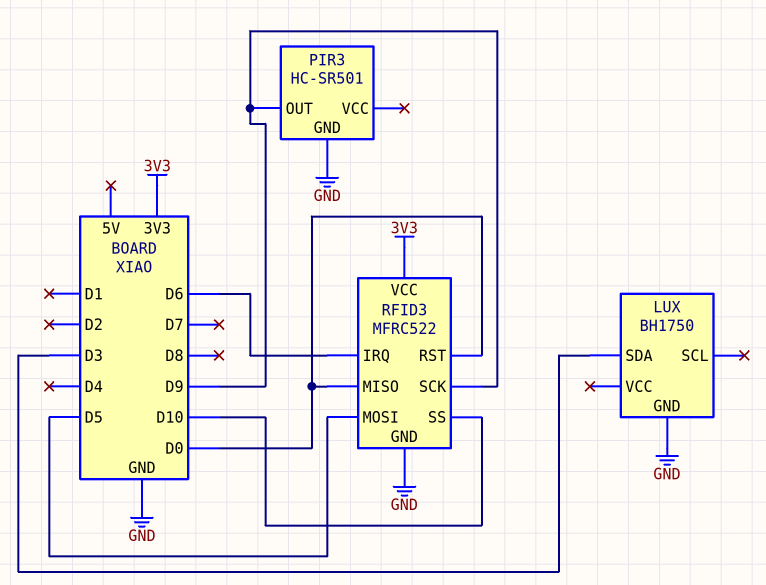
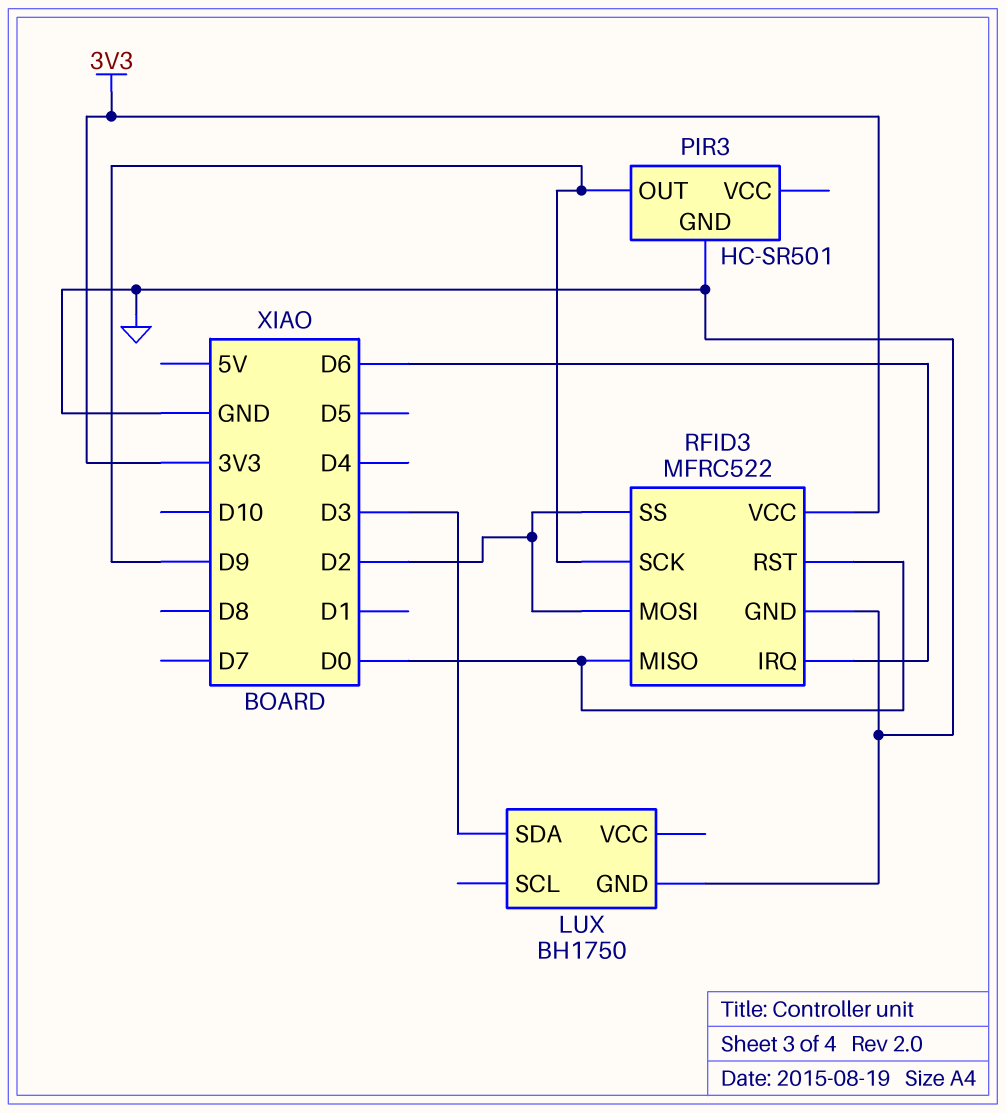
RFID3 pin MOSI: D5 -> D2
RFID3 pin SS: D10 -> D2

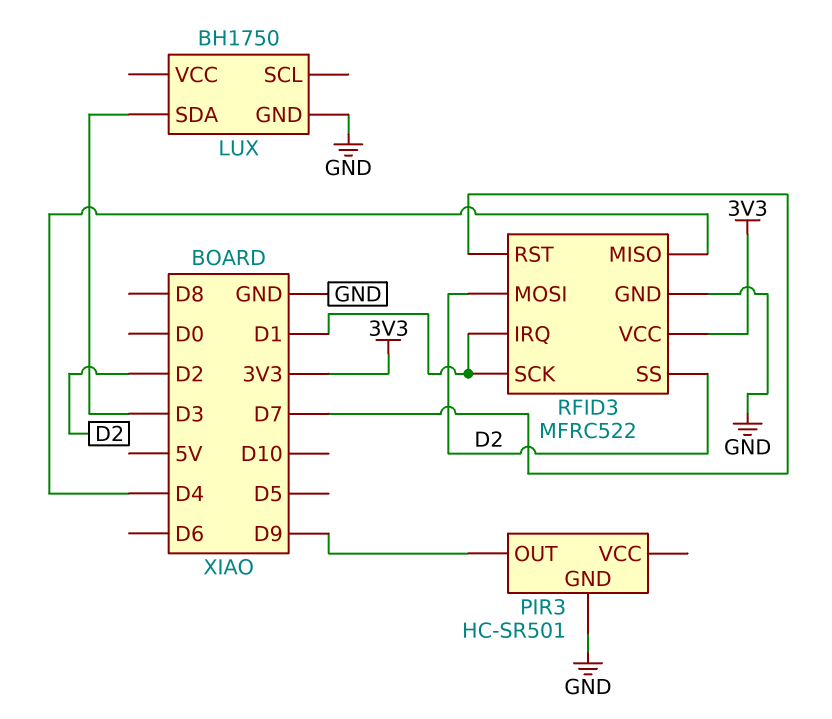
RFID3 pin IRQ: D6 -> D1
RFID3 pin MISO: D0 -> D4
RFID3 pin RST: D0 -> D7
RFID3 pin SCK: D9 -> D1

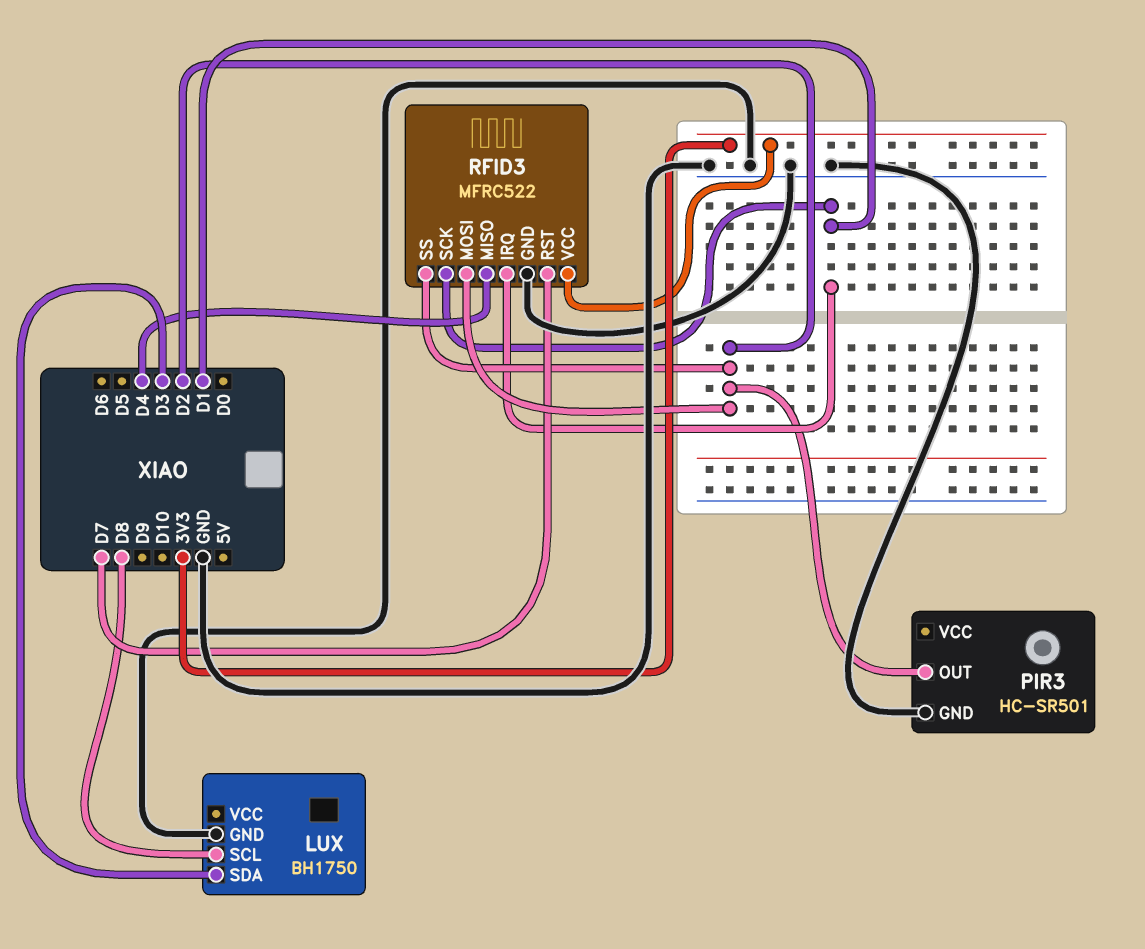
LUX pin SCL: none -> D8
PIR3 pin OUT: D9 -> D2

